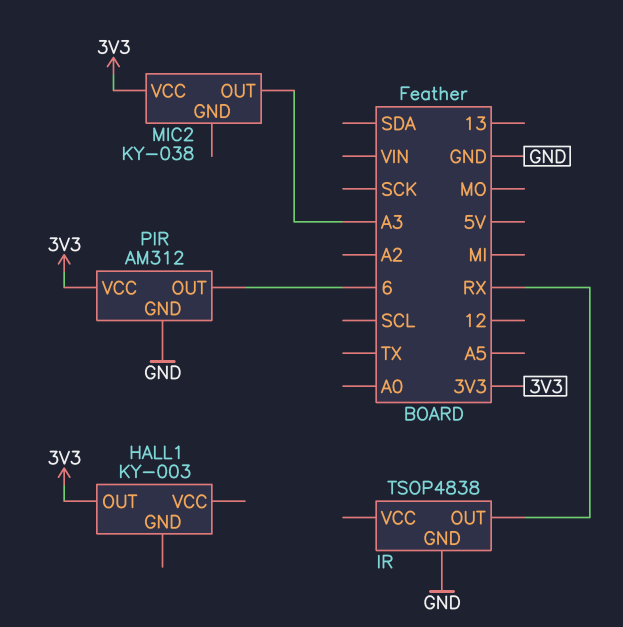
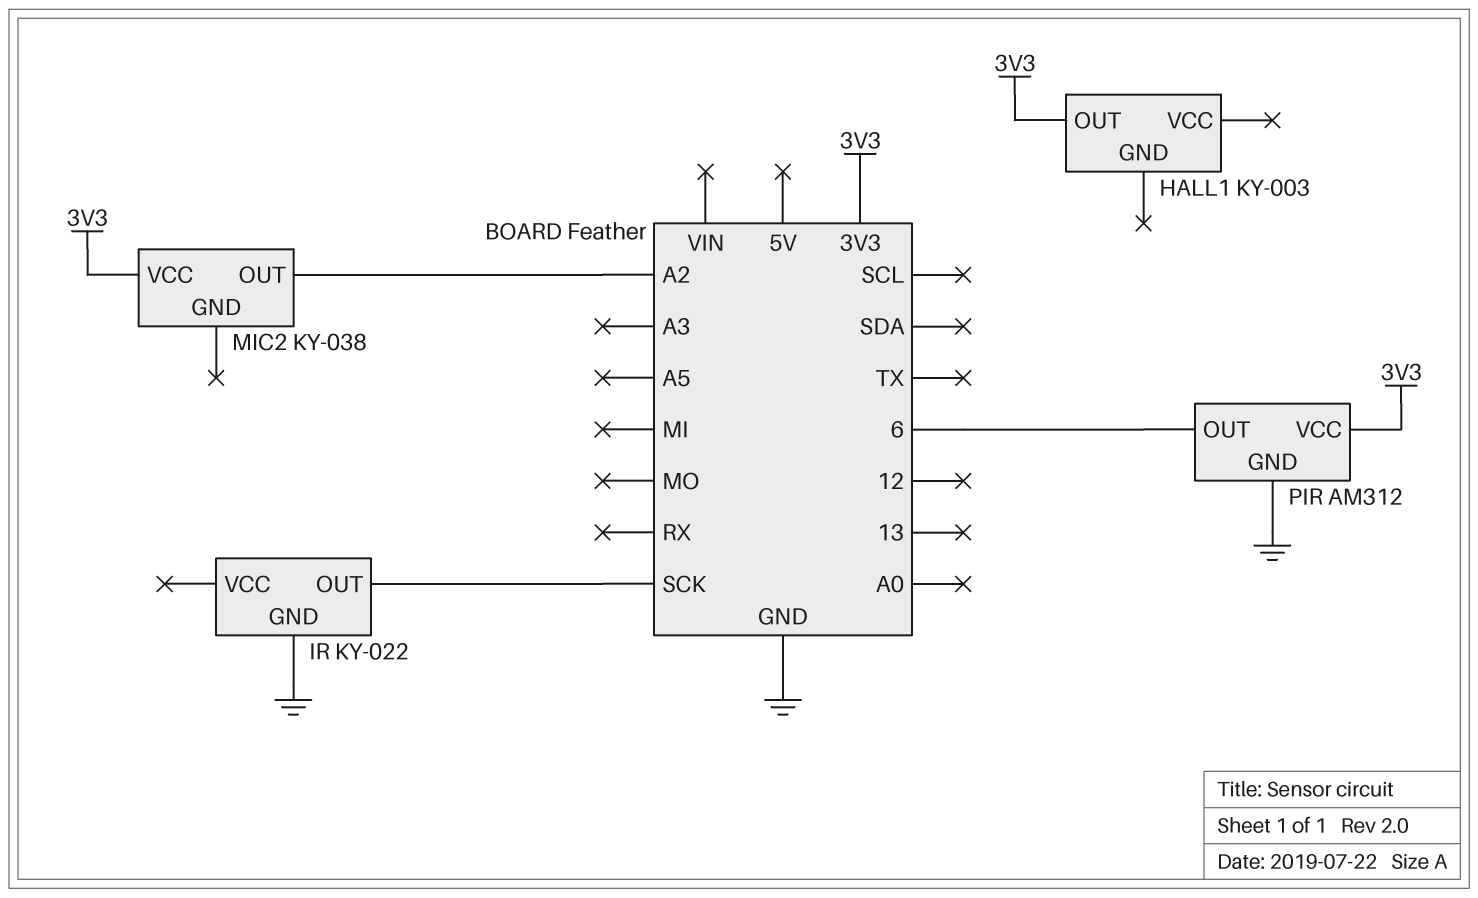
IR: TSOP4838 -> KY-022
IR pin OUT: RX -> SCK
MIC2 pin OUT: A3 -> A2

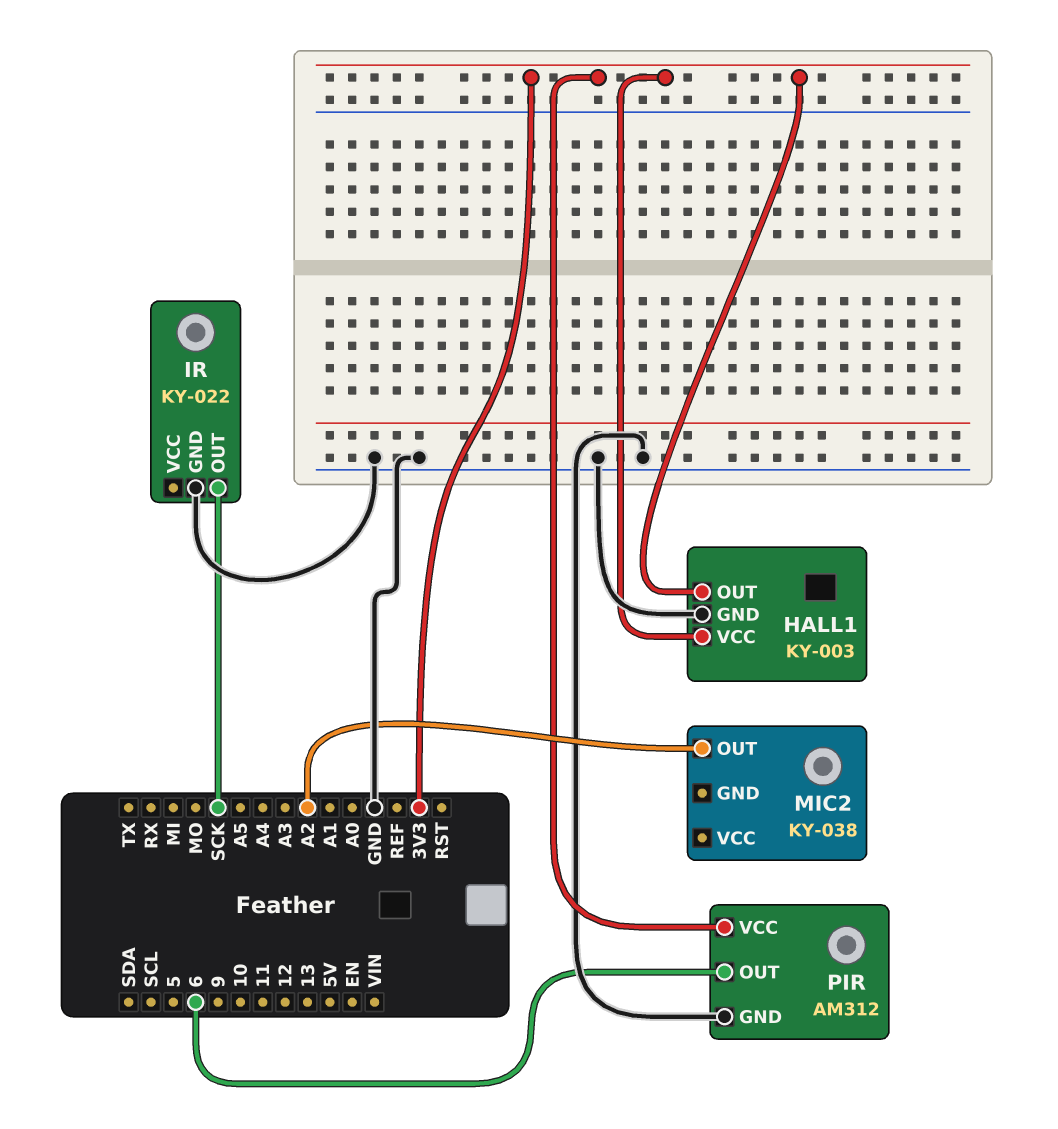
HALL1 pin GND: none -> GND
HALL1 pin VCC: none -> 3V3
MIC2 pin VCC: 3V3 -> none

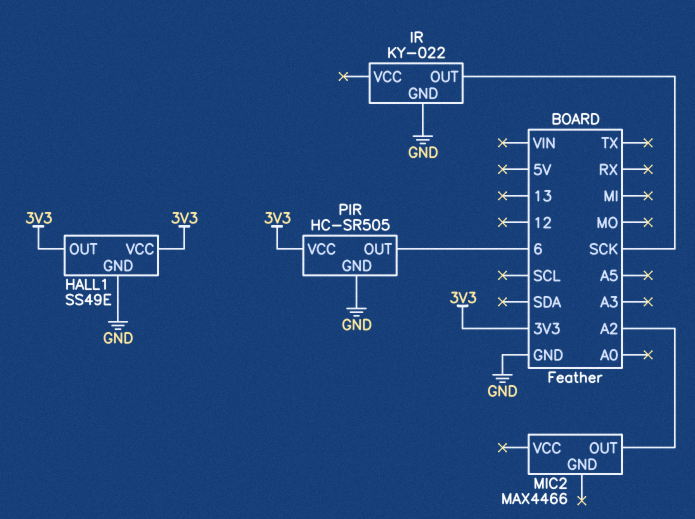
HALL1: KY-003 -> SS49E
MIC2: KY-038 -> MAX4466
PIR: AM312 -> HC-SR505

